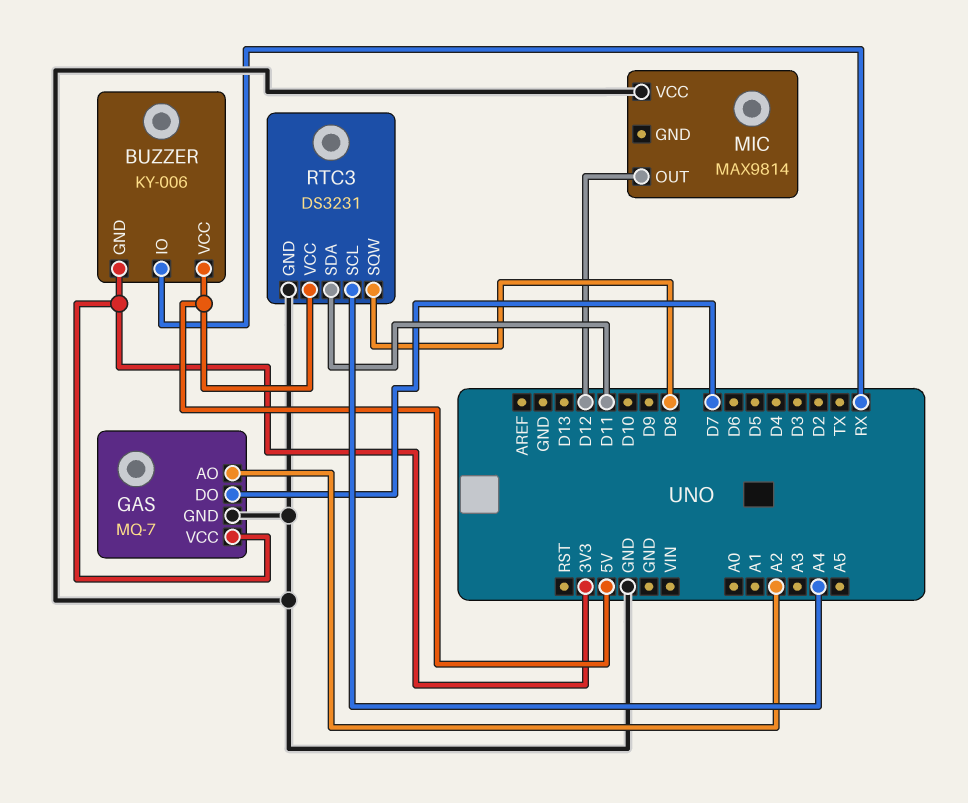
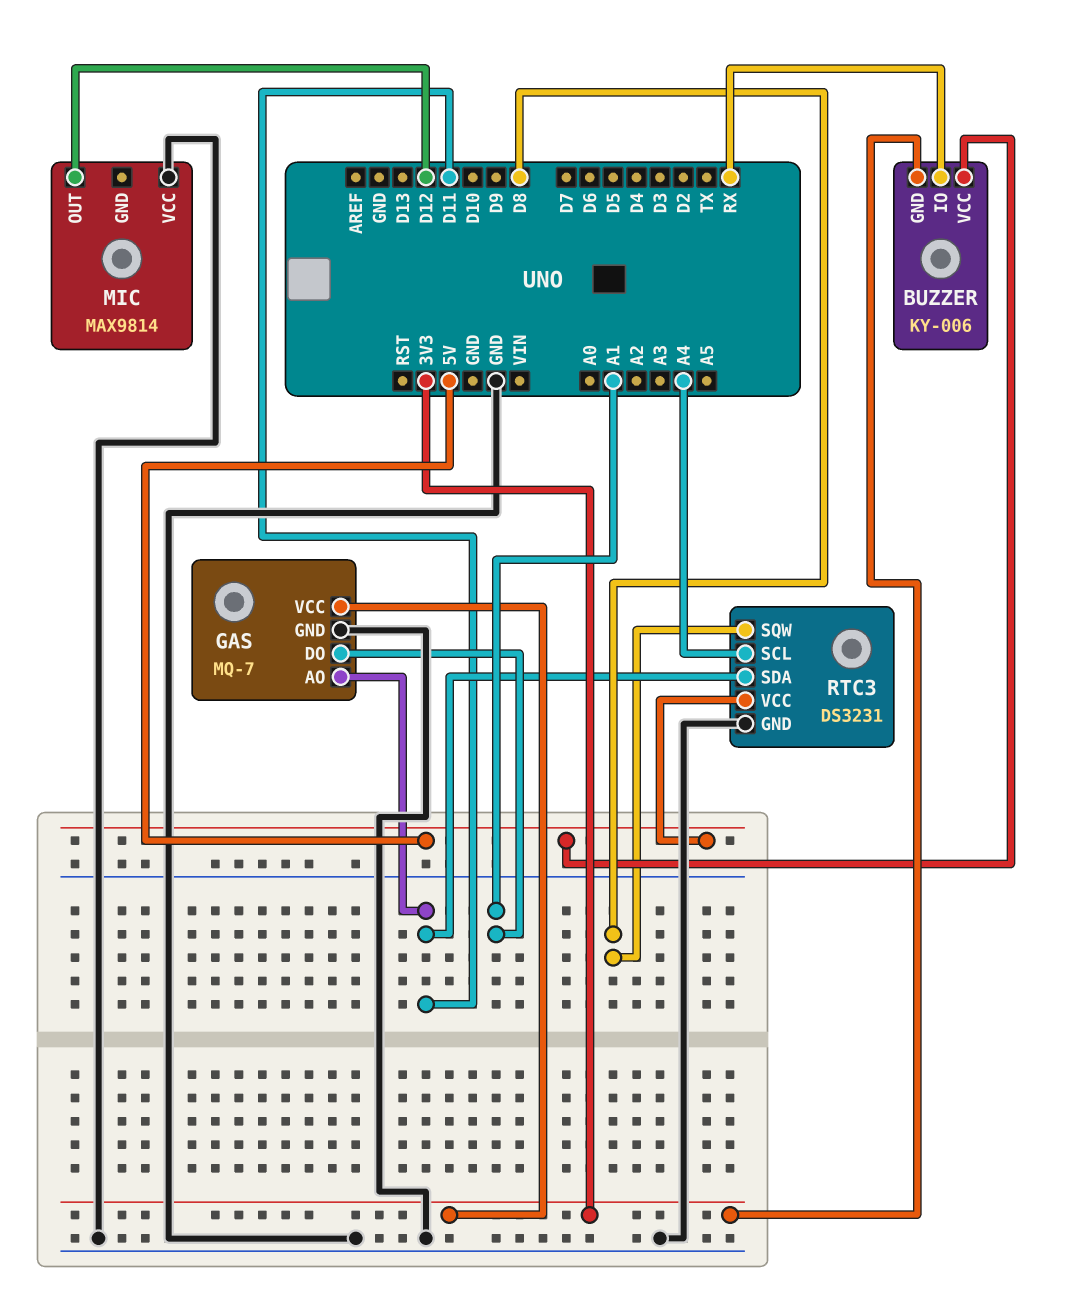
GAS pin AO: A2 -> D11
GAS pin DO: D7 -> A1

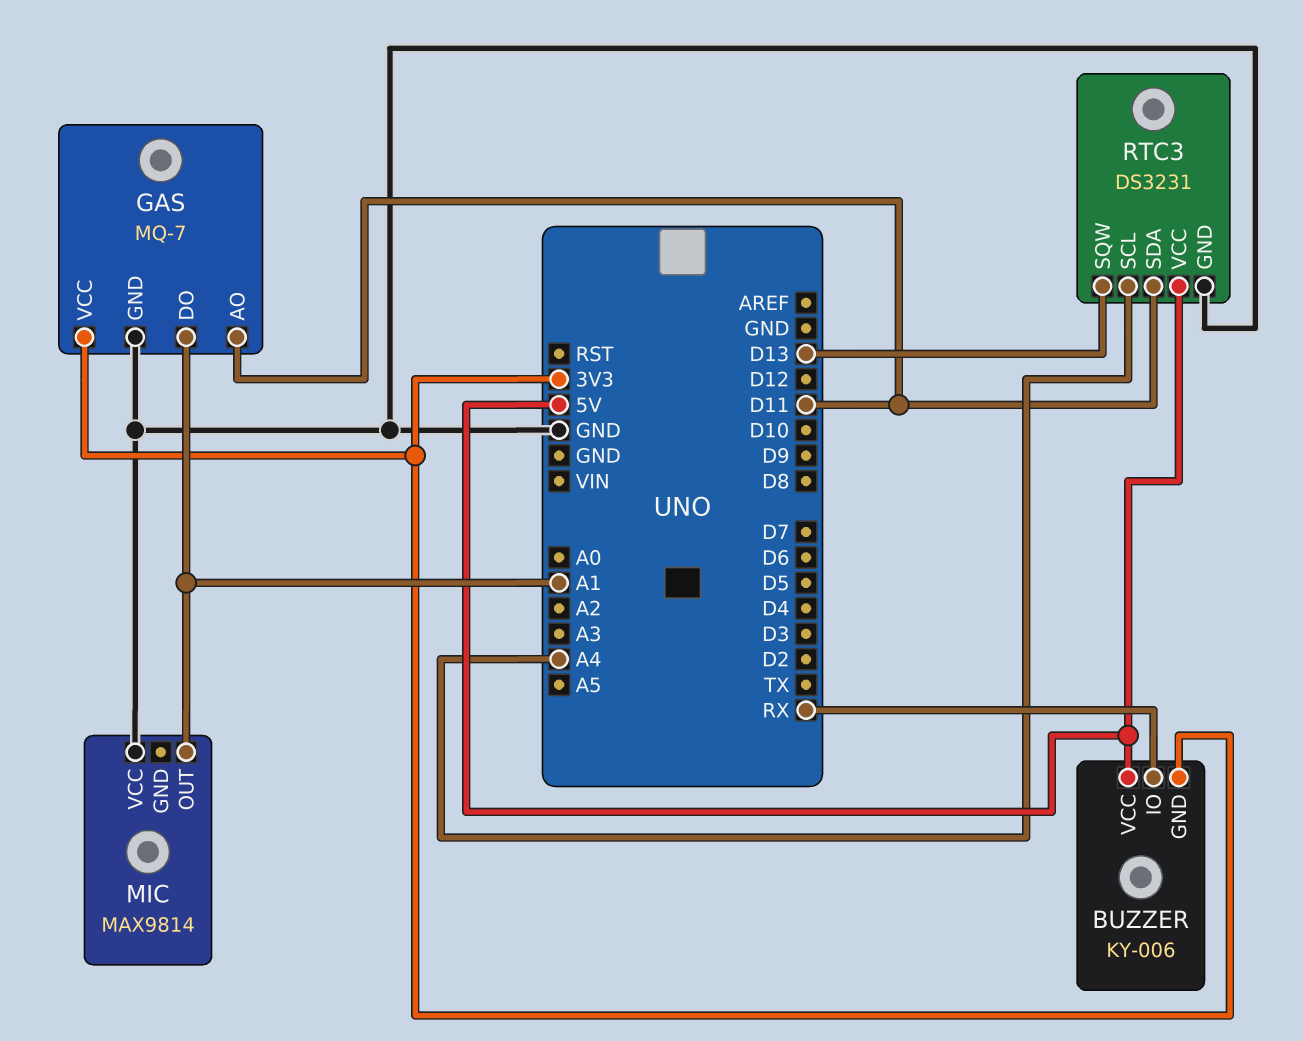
MIC pin OUT: D12 -> A1
RTC3 pin SQW: D8 -> D13

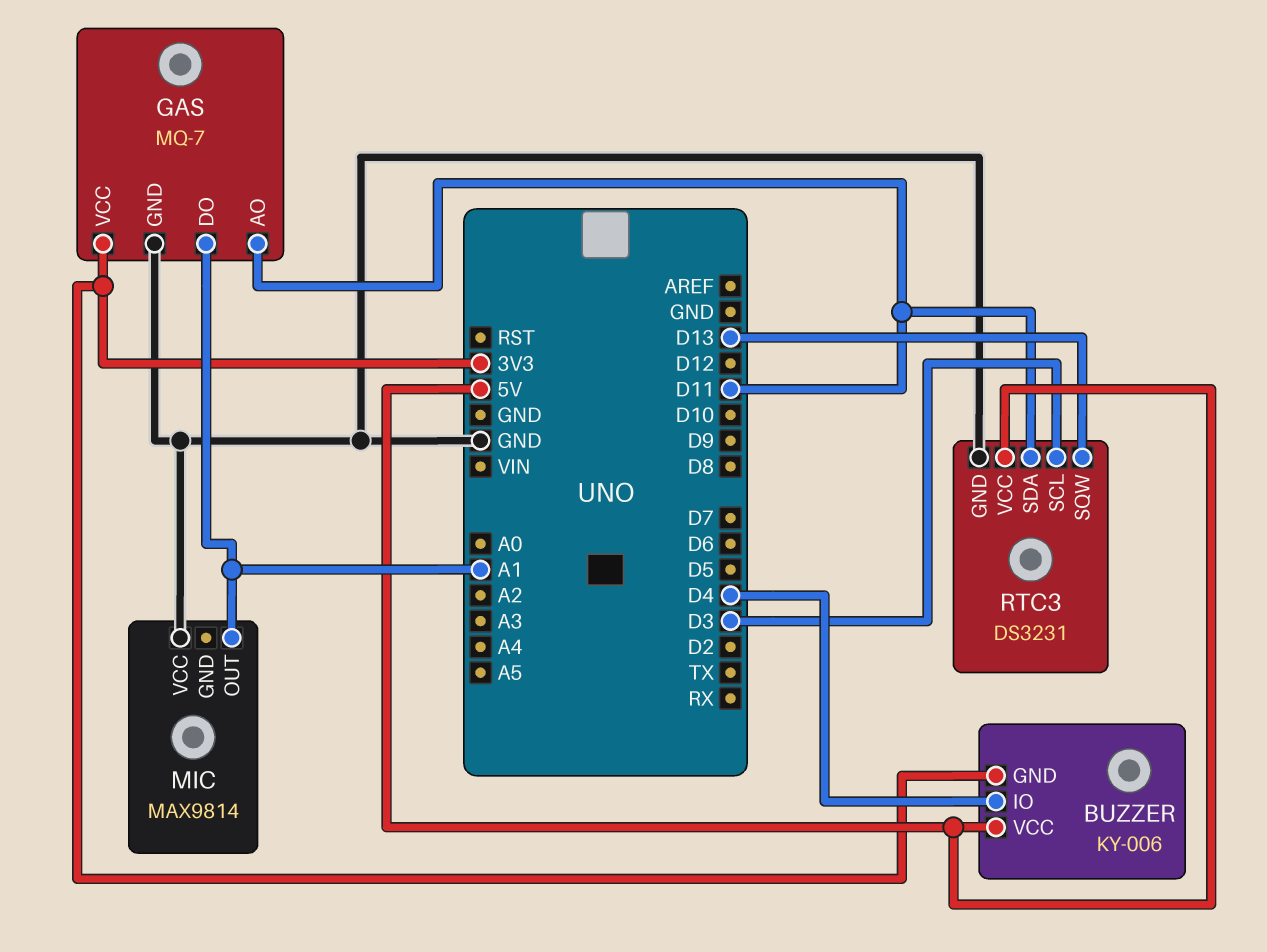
BUZZER pin IO: RX -> D4
RTC3 pin SCL: A4 -> D3

